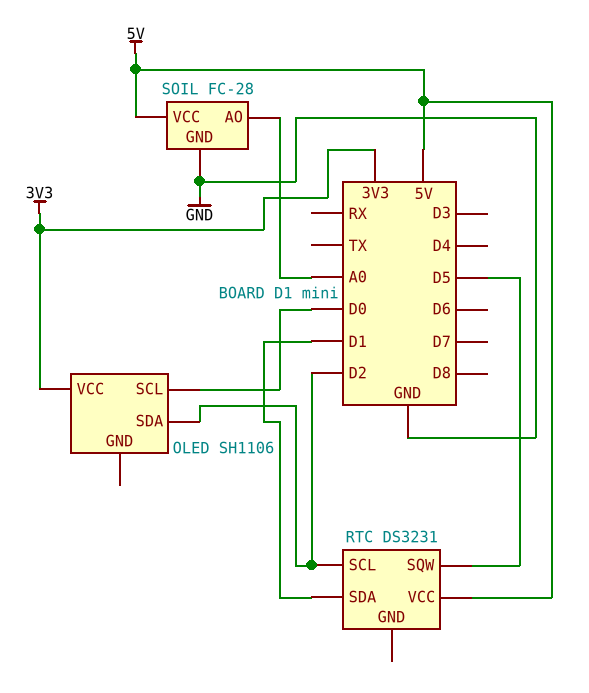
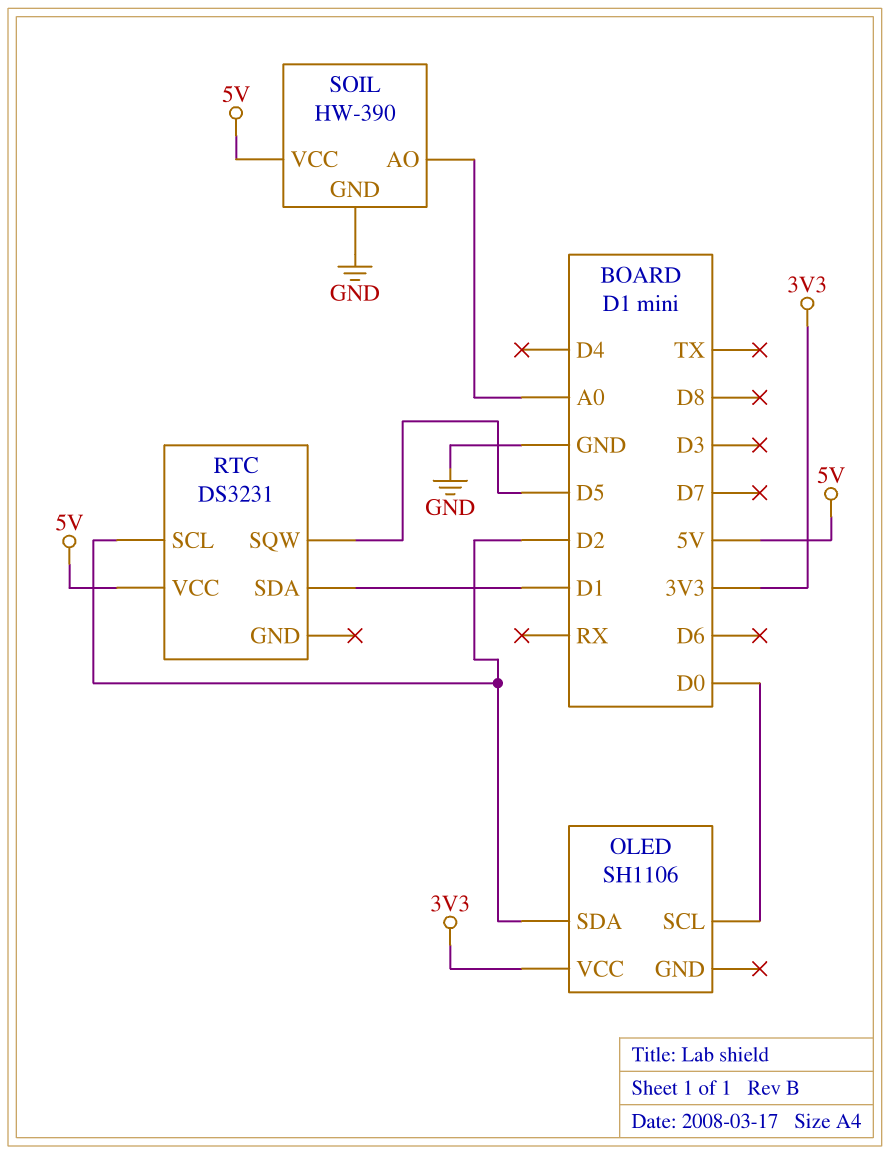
SOIL: FC-28 -> HW-390

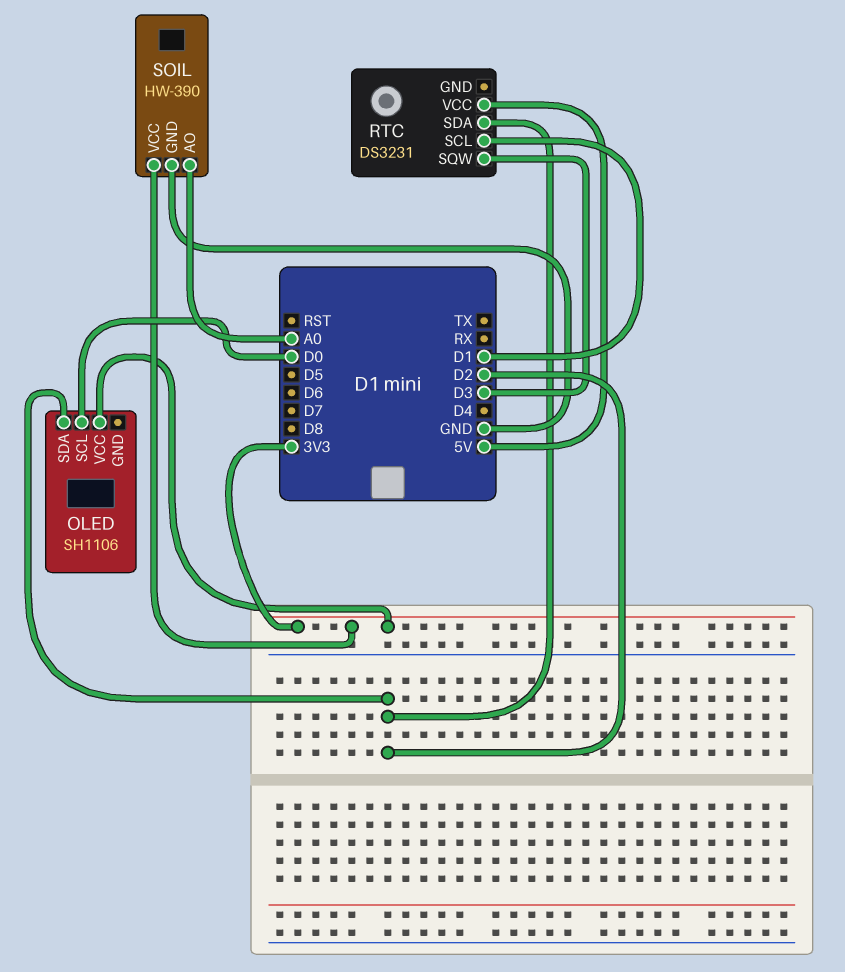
RTC pin SCL: D2 -> D1
RTC pin SDA: D1 -> D2
RTC pin SQW: D5 -> D3
SOIL pin VCC: 5V -> 3V3

